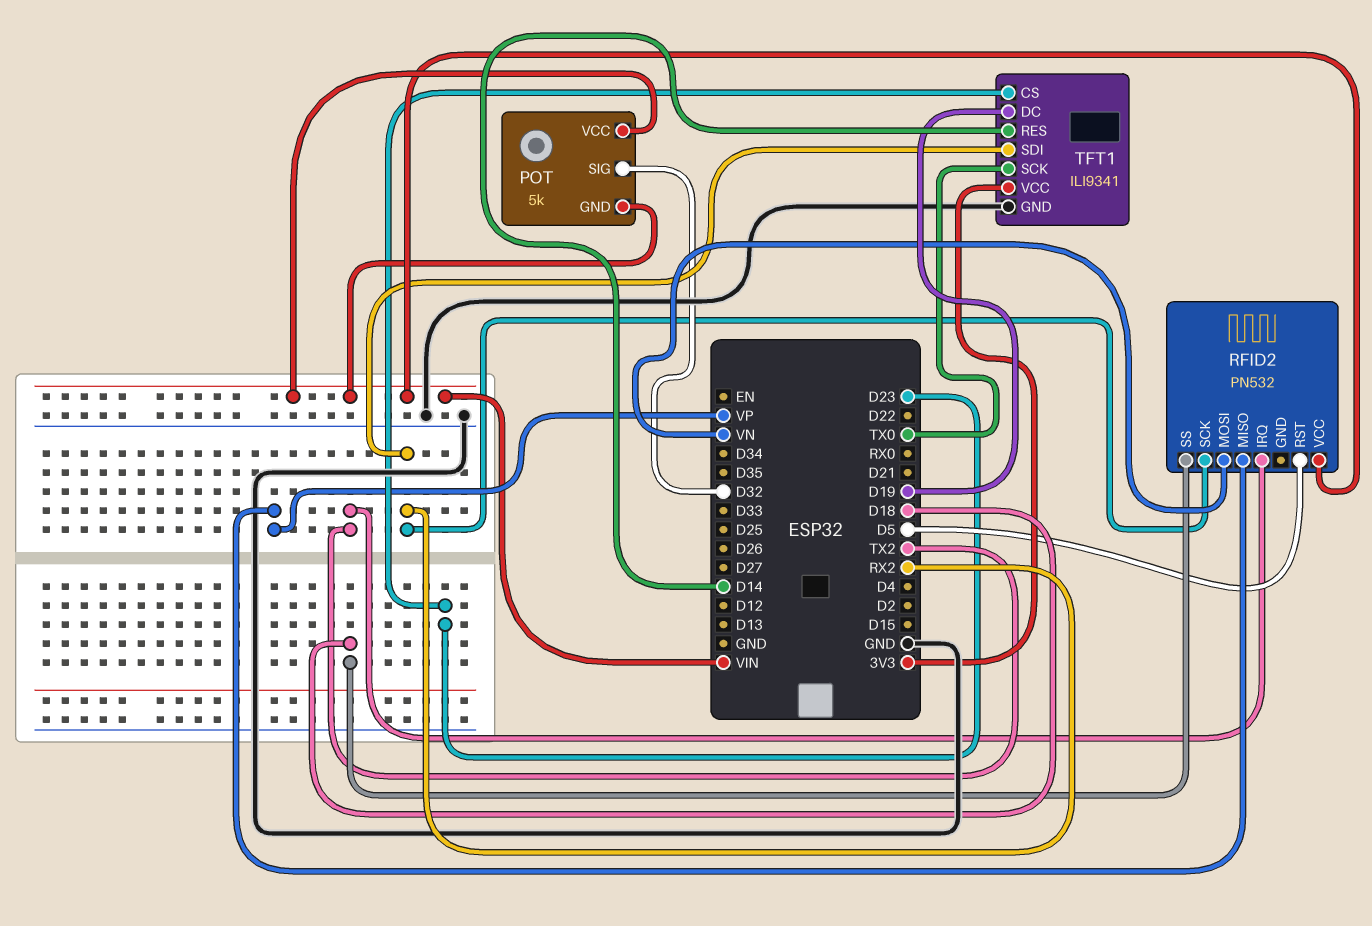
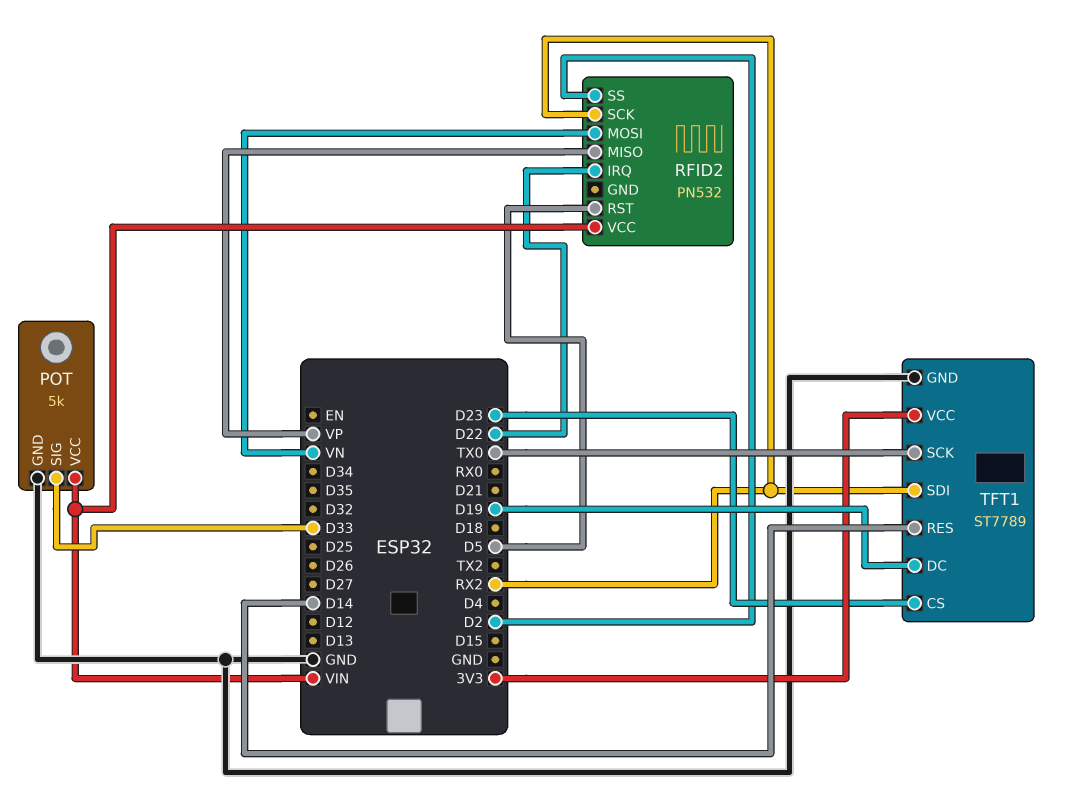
POT pin GND: VIN -> GND
POT pin SIG: D32 -> D33
RFID2 pin IRQ: TX2 -> D22
RFID2 pin SS: D18 -> D2
TFT1: ILI9341 -> ST7789

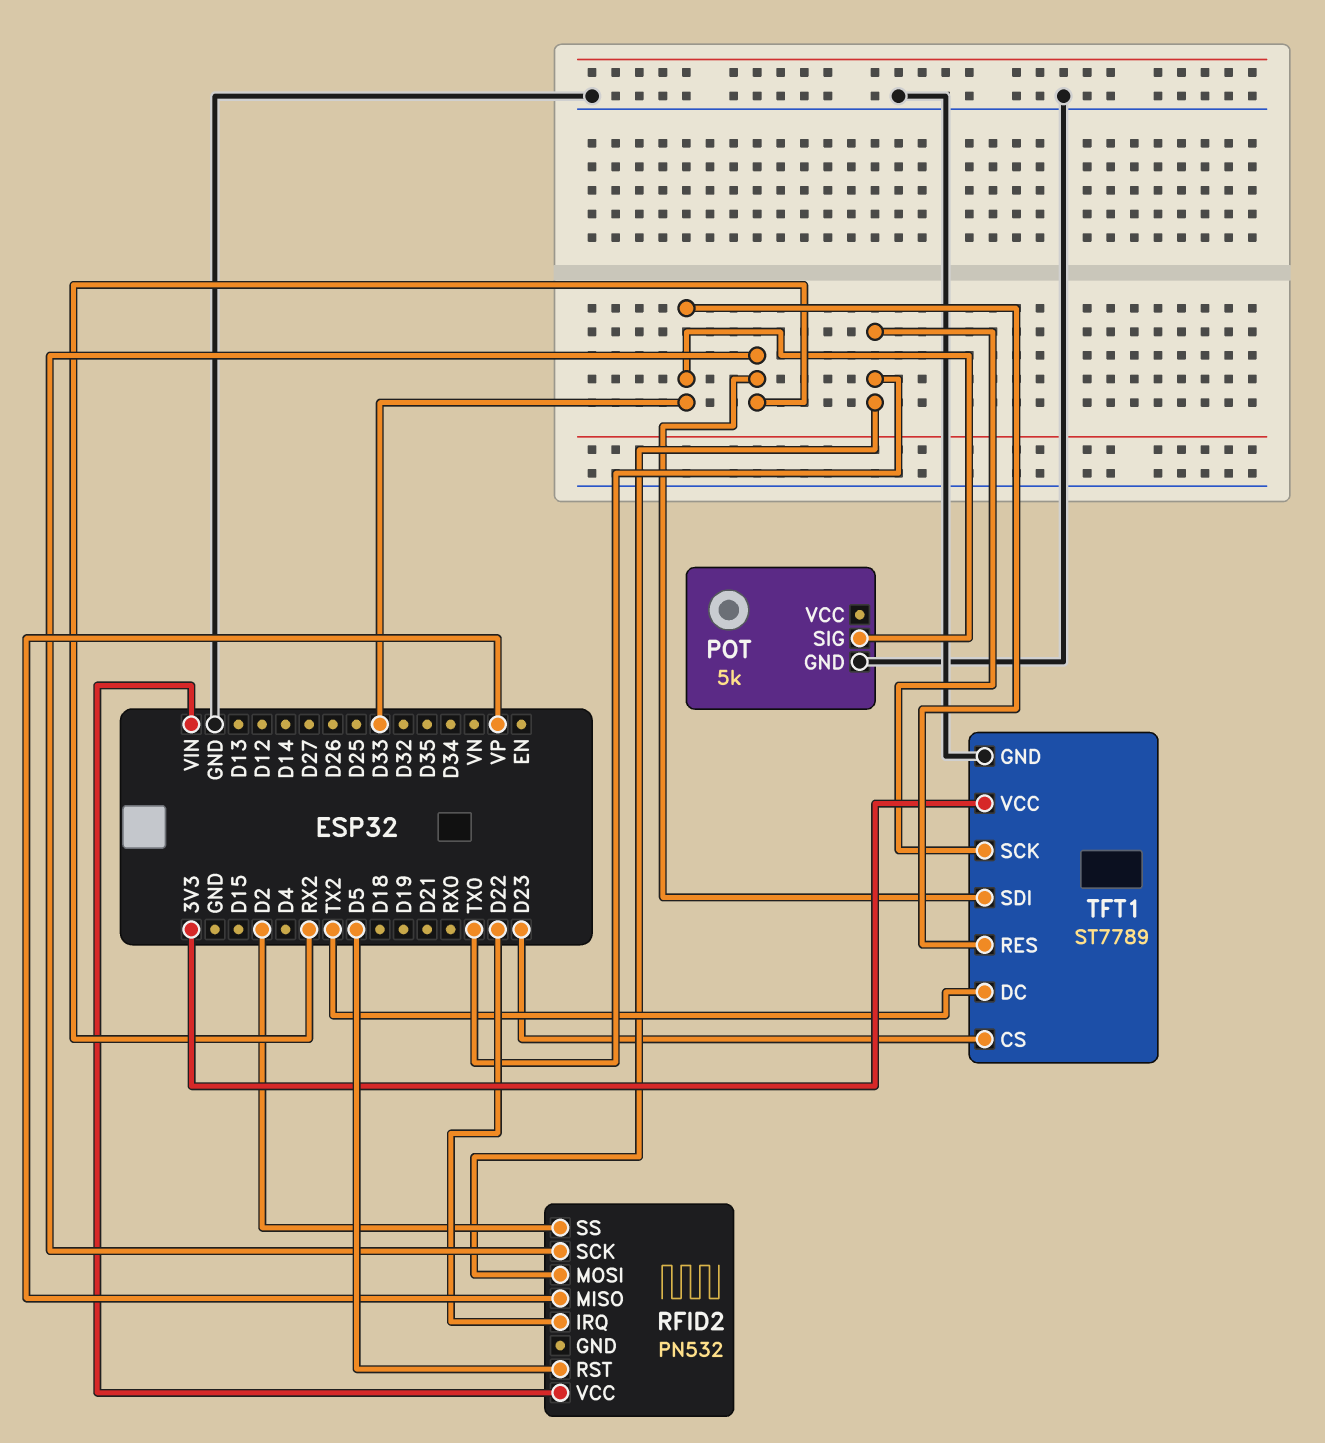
POT pin VCC: VIN -> none
RFID2 pin MOSI: VN -> TX0
TFT1 pin DC: D19 -> TX2
TFT1 pin RES: D14 -> D33

